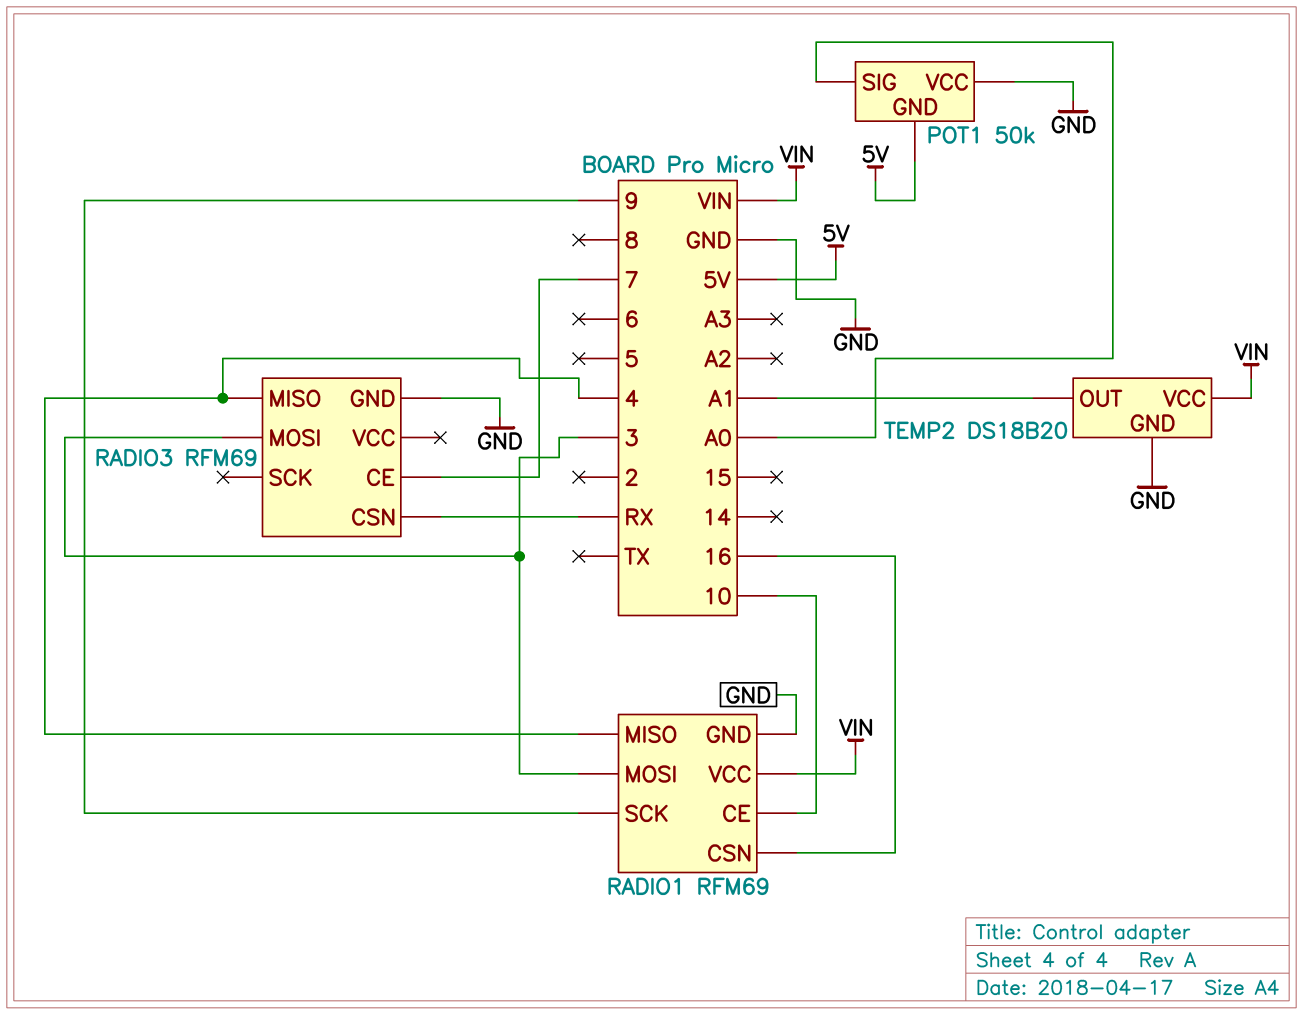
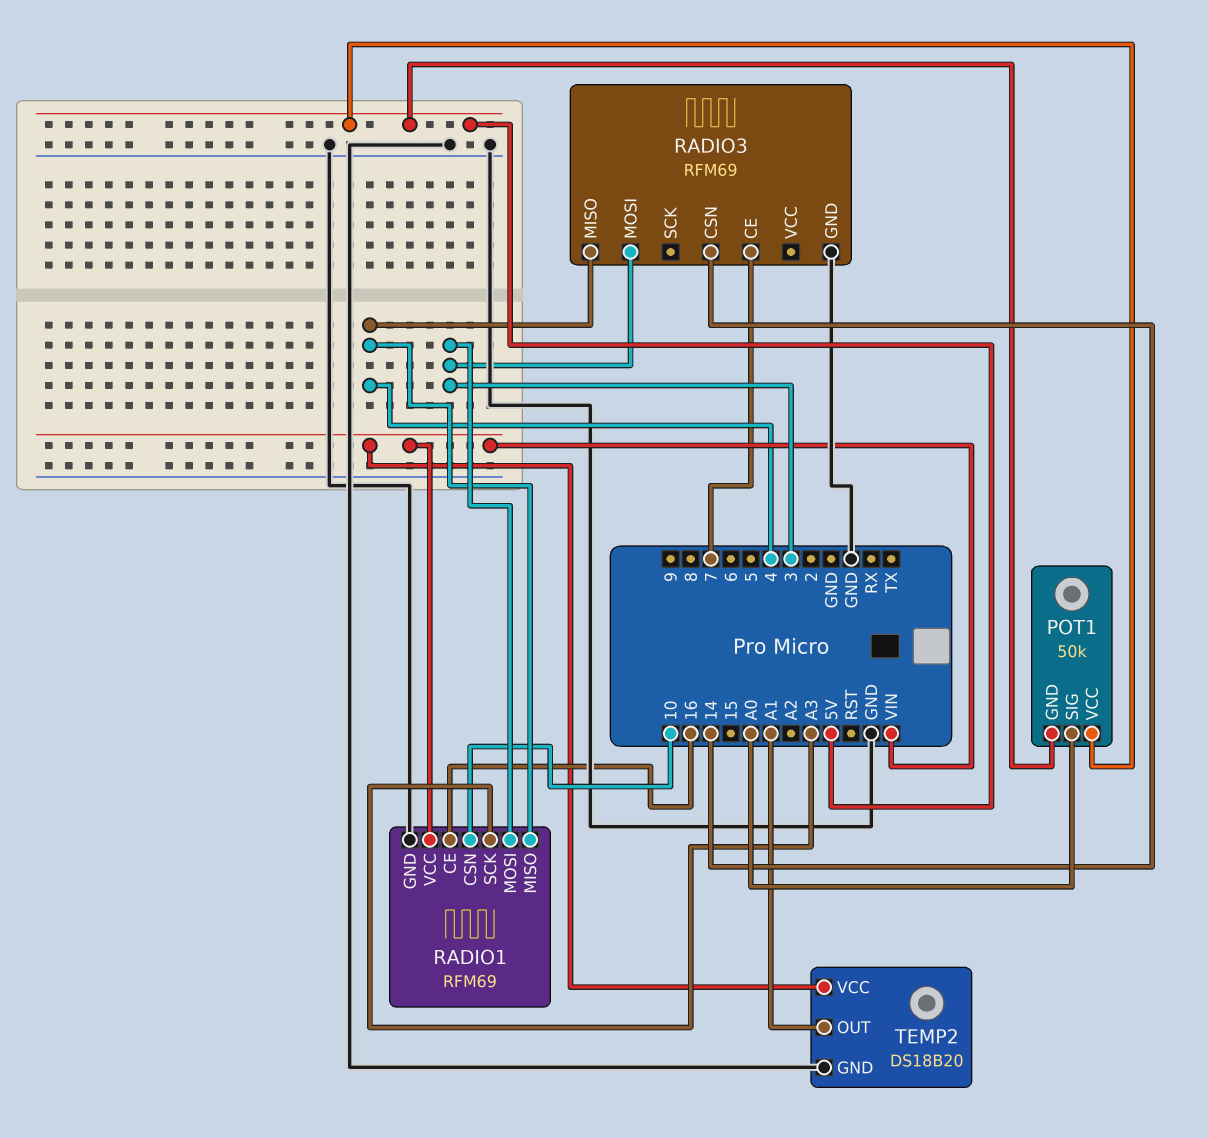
POT1 pin VCC: GND -> 5V
RADIO1 pin CE: 10 -> 16
RADIO1 pin CSN: 16 -> 10
RADIO1 pin SCK: 9 -> A3
RADIO3 pin CSN: RX -> 14

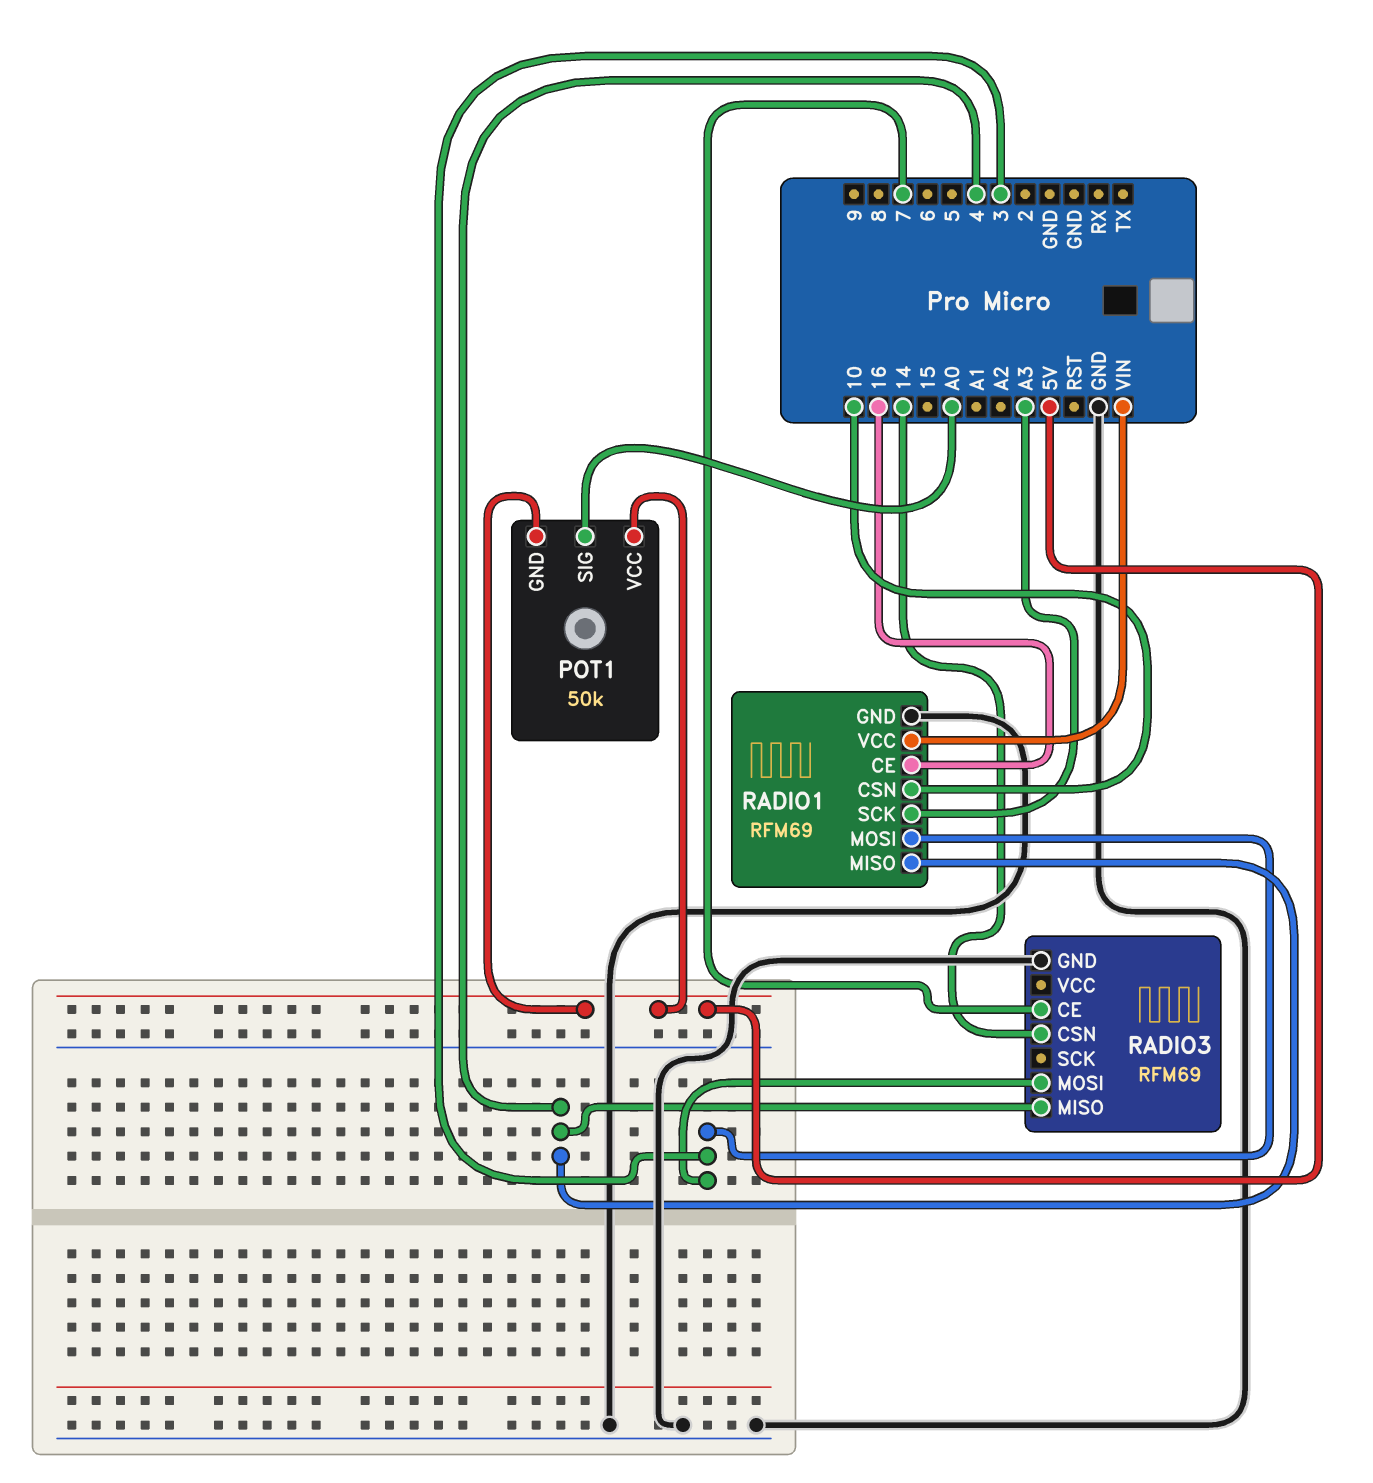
TEMP2: DS18B20 -> none
TEMP2 pin GND: GND -> none
TEMP2 pin OUT: A1 -> none
TEMP2 pin VCC: VIN -> none

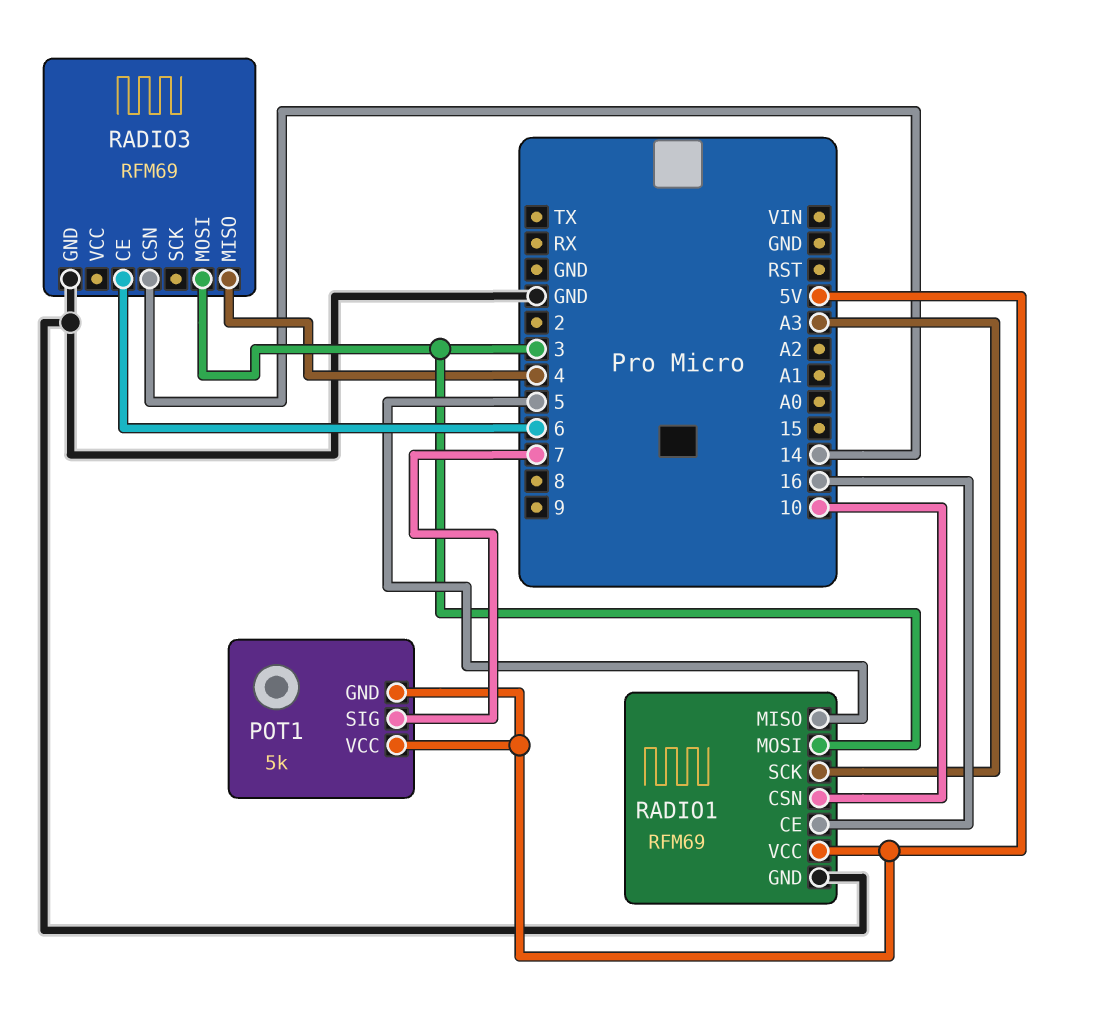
POT1: 50k -> 5k
POT1 pin SIG: A0 -> 7
RADIO1 pin MISO: 4 -> 5
RADIO1 pin VCC: VIN -> 5V
RADIO3 pin CE: 7 -> 6

